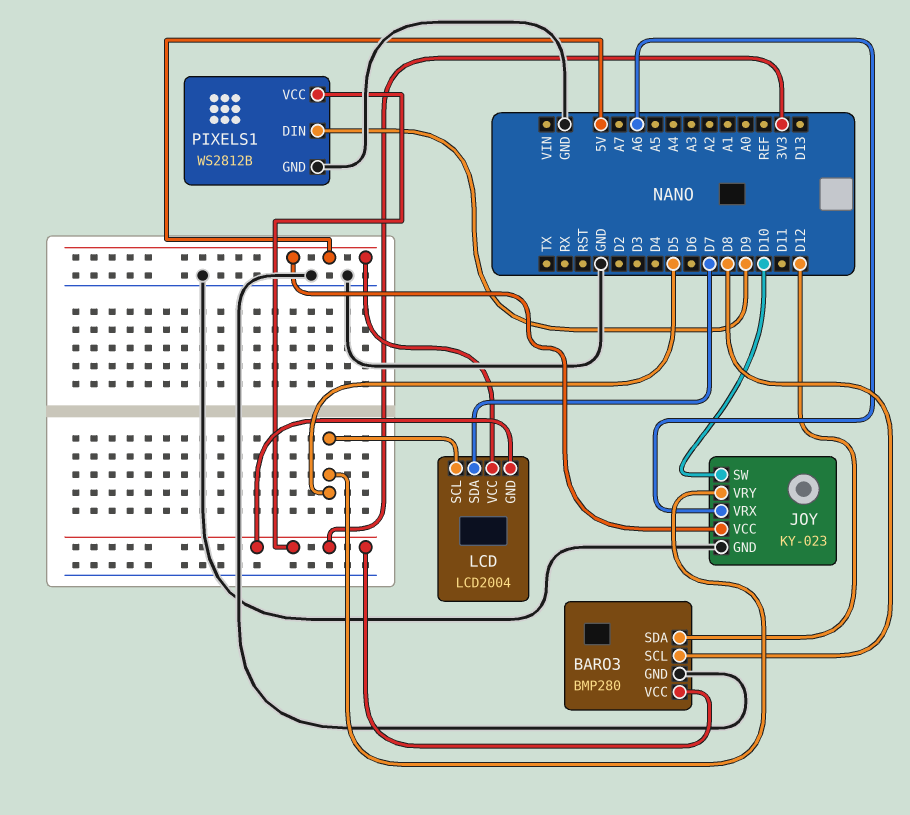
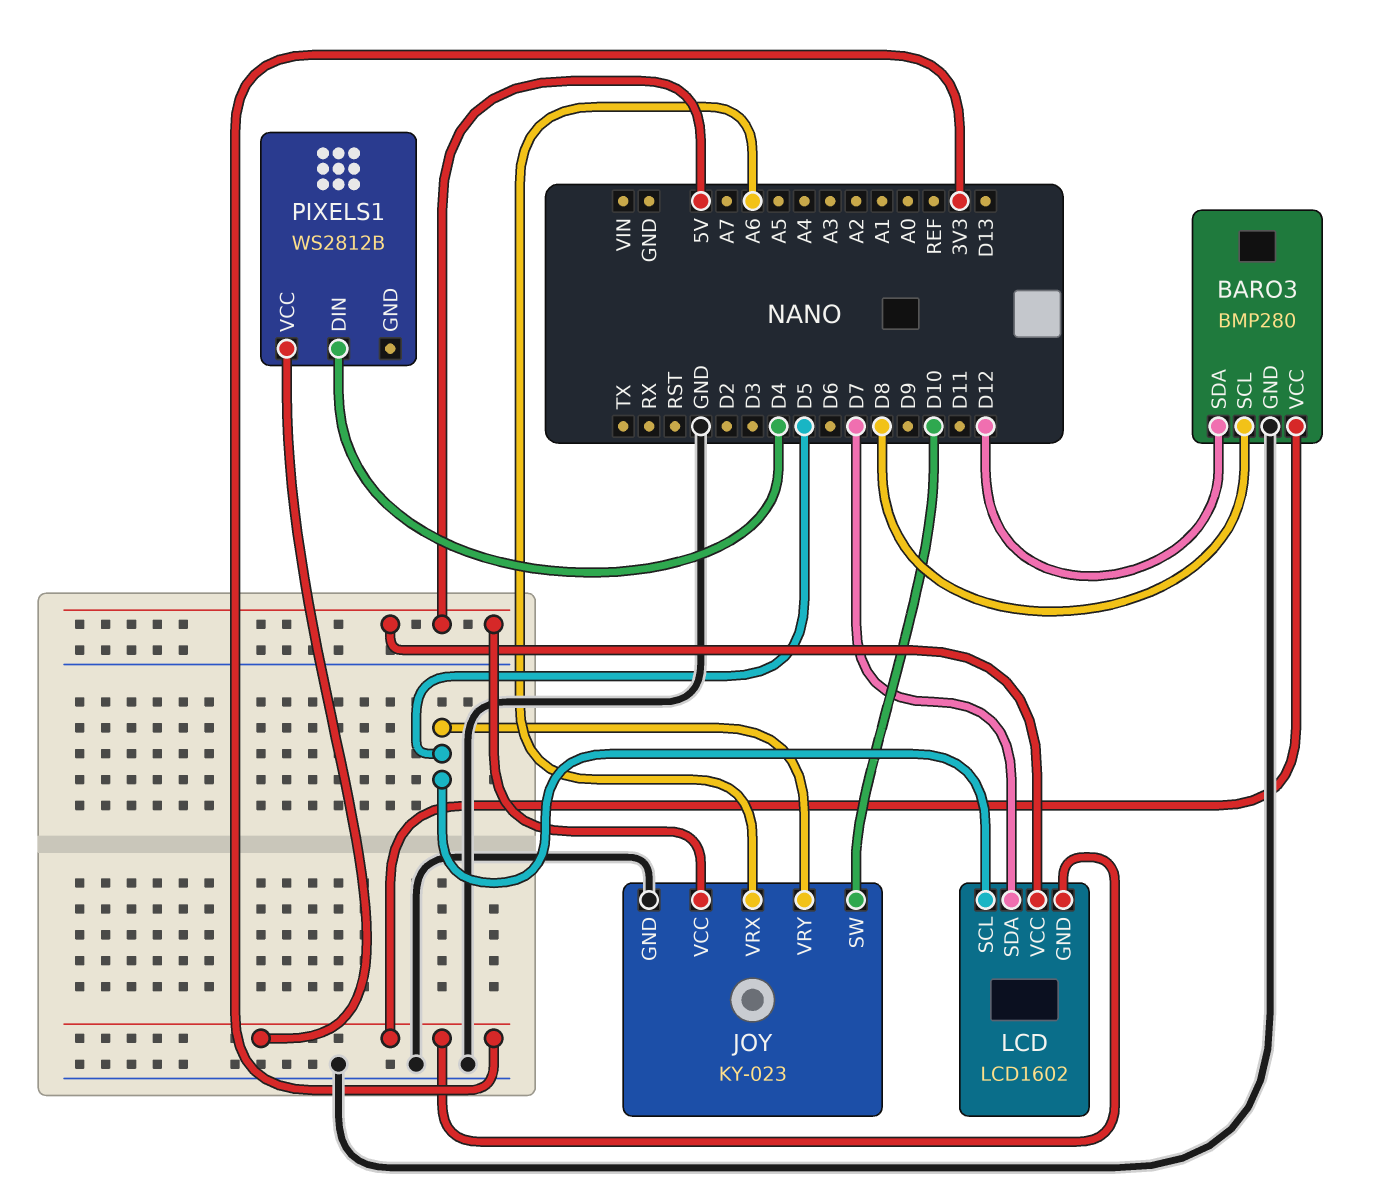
LCD: LCD2004 -> LCD1602
PIXELS1 pin DIN: D9 -> D4
PIXELS1 pin GND: GND -> none

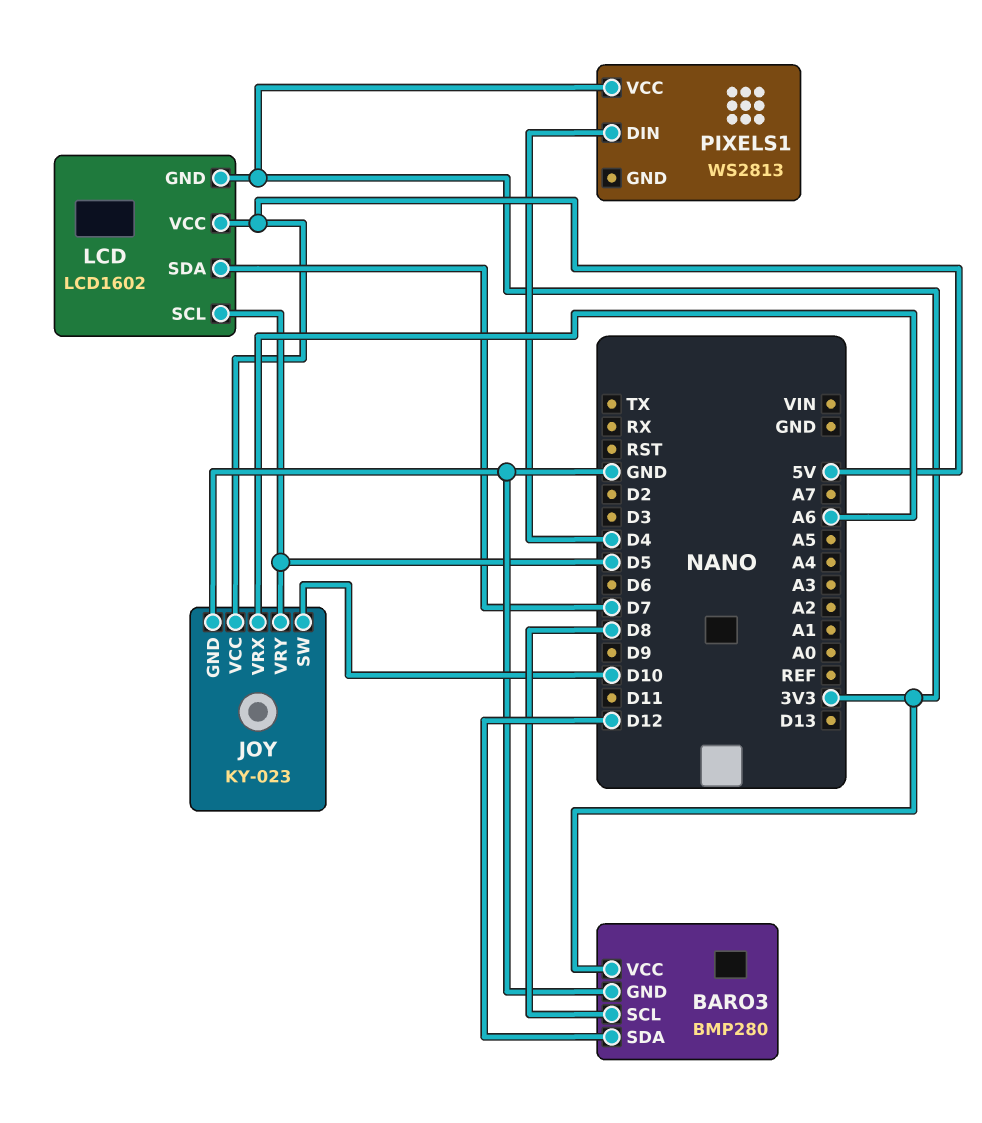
PIXELS1: WS2812B -> WS2813

